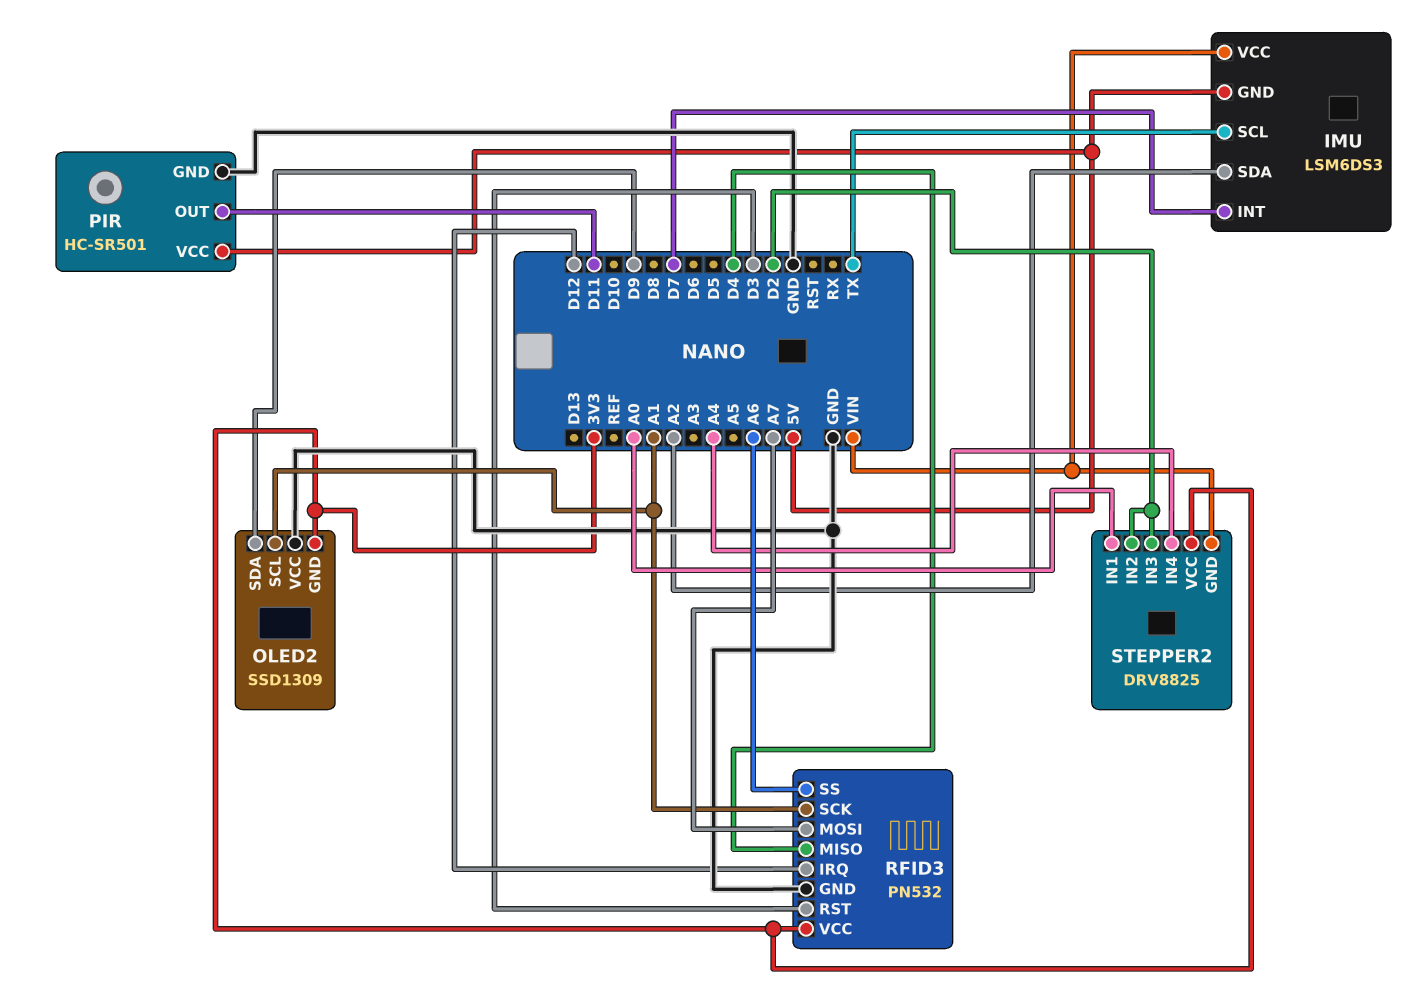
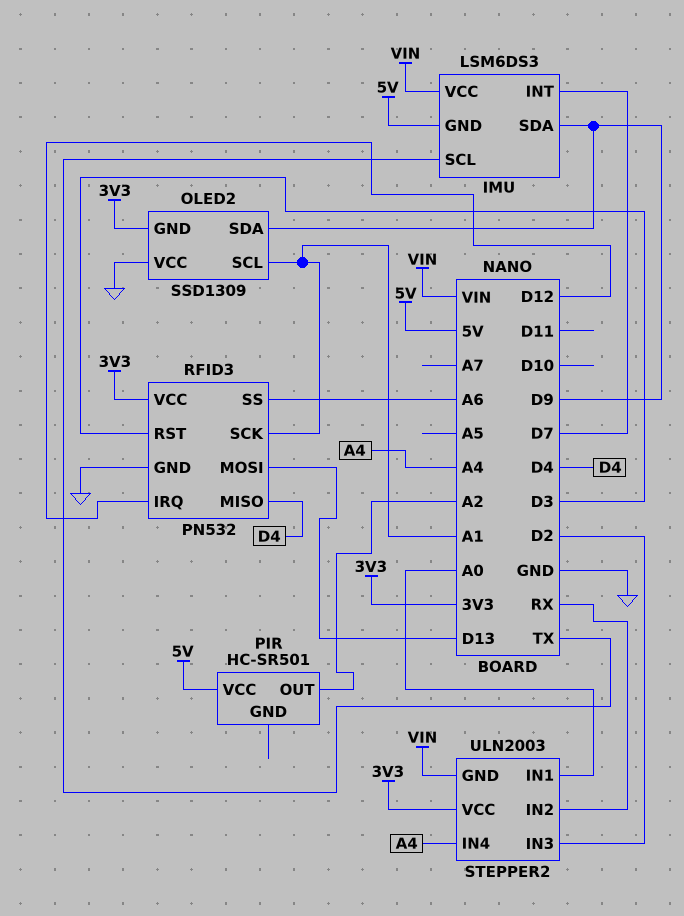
IMU pin SDA: A2 -> D9
PIR pin GND: GND -> none
PIR pin OUT: D11 -> A2
RFID3 pin MOSI: A7 -> D13
STEPPER2: DRV8825 -> ULN2003
STEPPER2 pin IN2: D2 -> RX

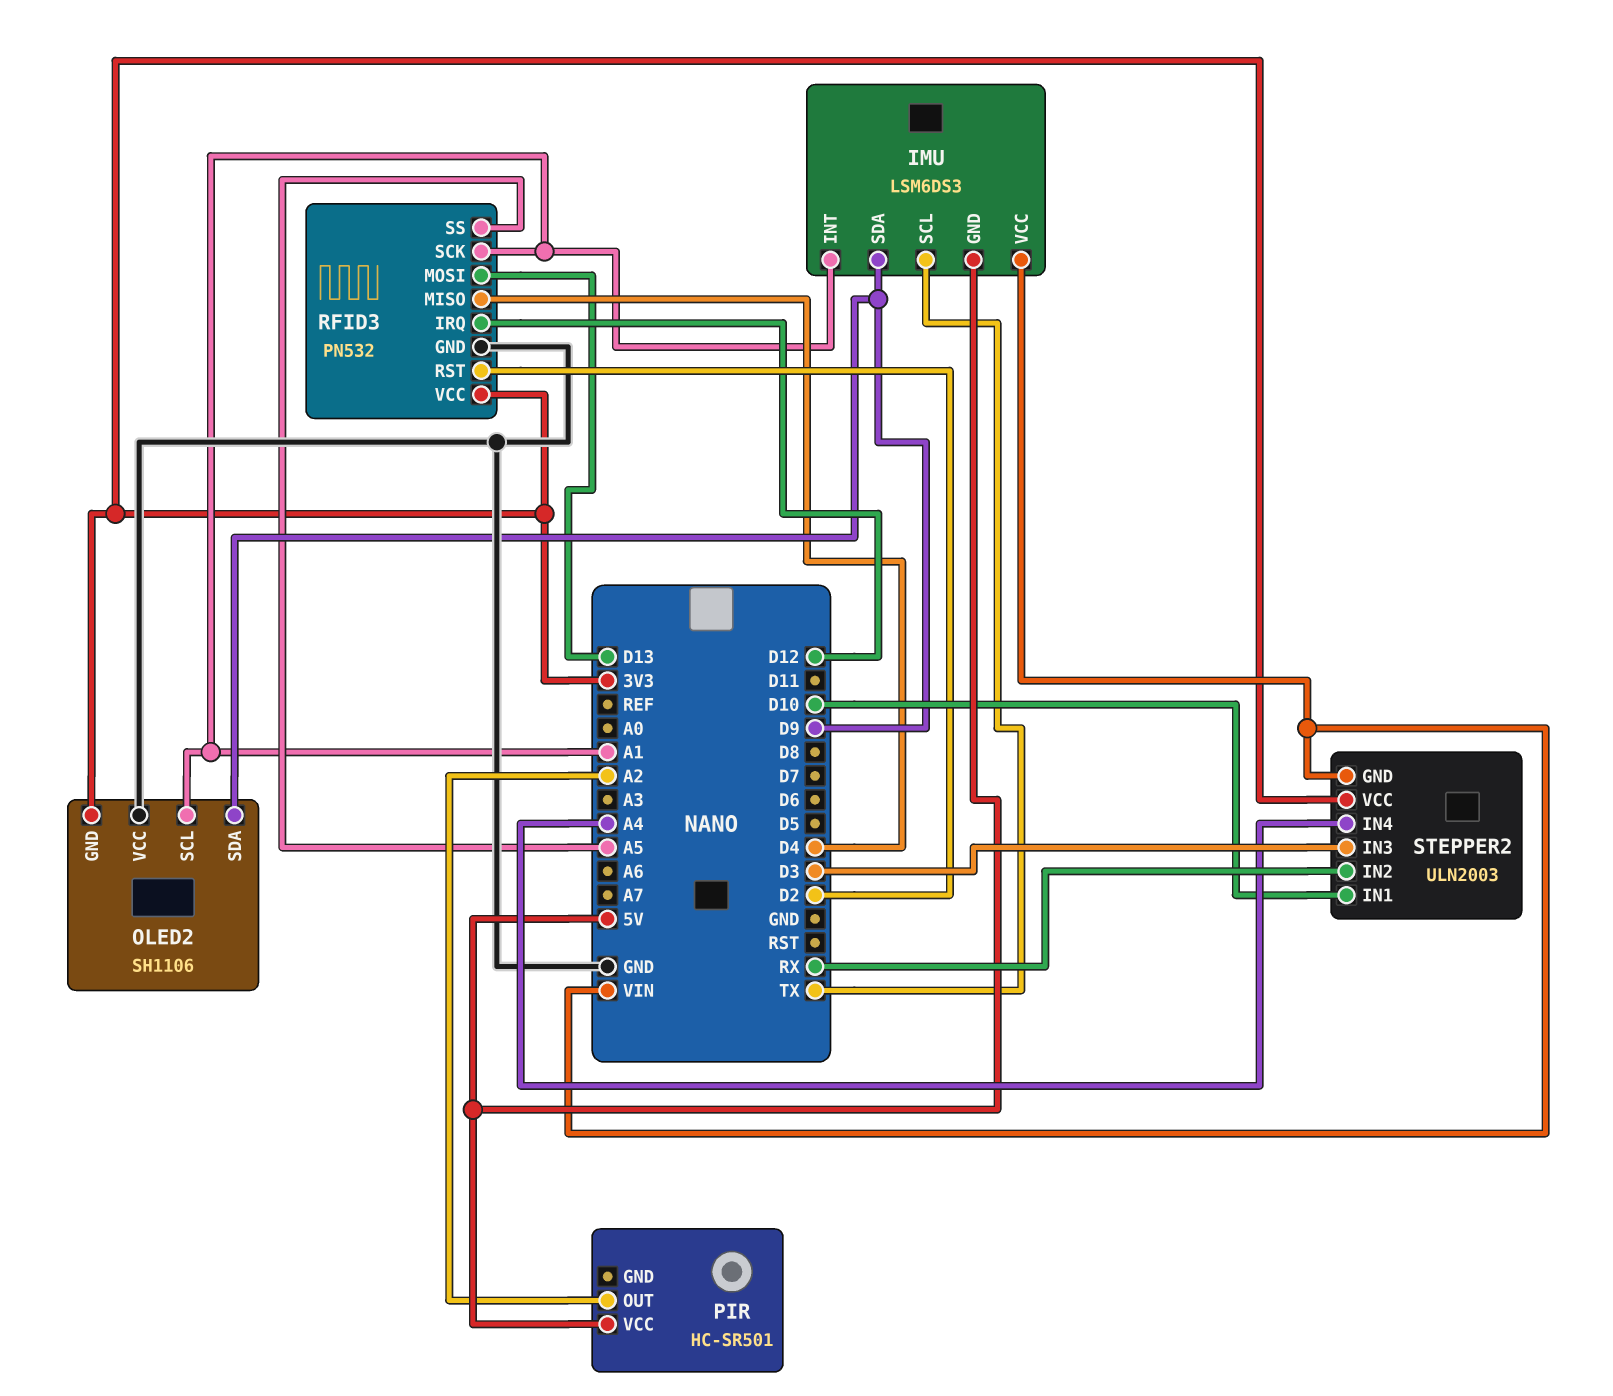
IMU pin INT: D7 -> A1
OLED2: SSD1309 -> SH1106
RFID3 pin RST: D3 -> D2
RFID3 pin SS: A6 -> A5
STEPPER2 pin IN1: A0 -> D10
STEPPER2 pin IN3: D2 -> D3

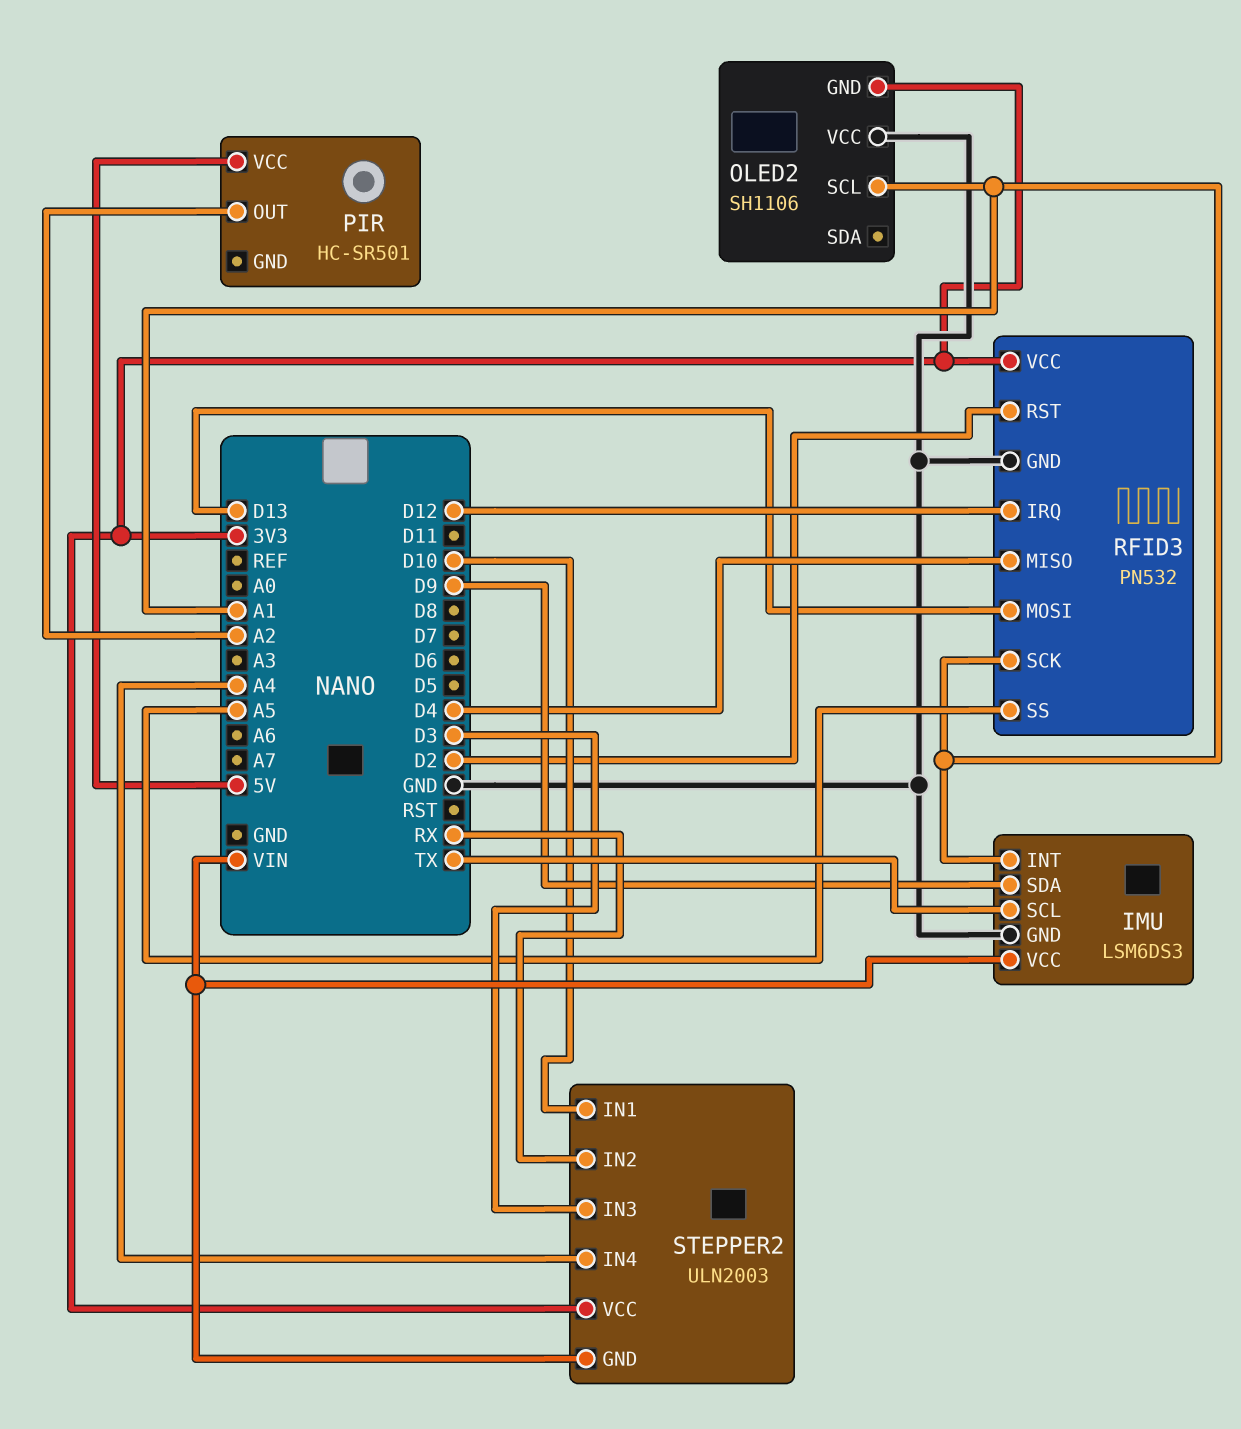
IMU pin GND: 5V -> GND
OLED2 pin SDA: D9 -> none

